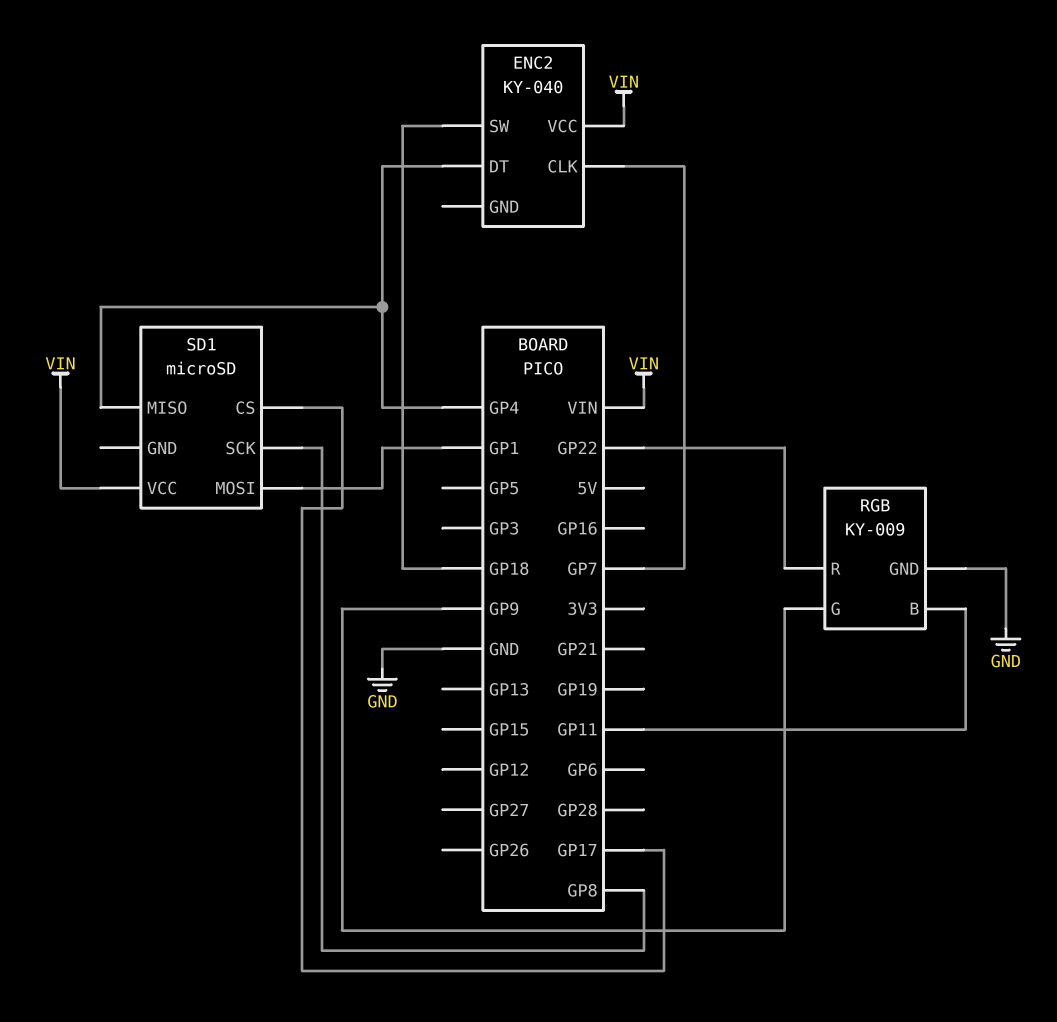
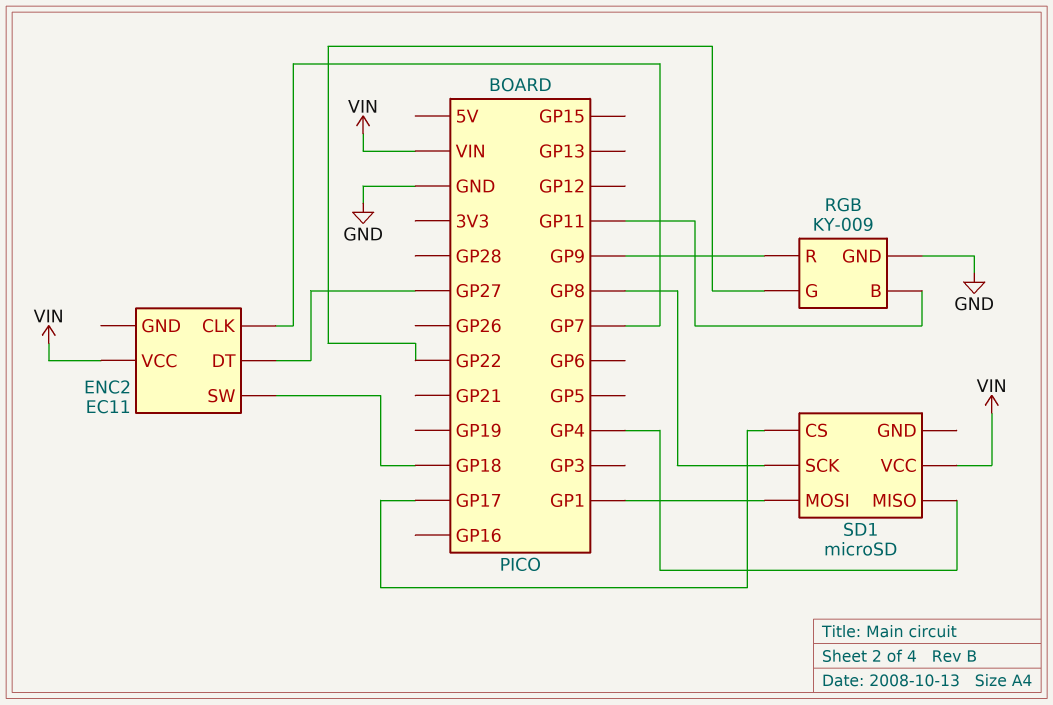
ENC2: KY-040 -> EC11
ENC2 pin DT: GP4 -> GP27
RGB pin G: GP9 -> GP22
RGB pin R: GP22 -> GP9

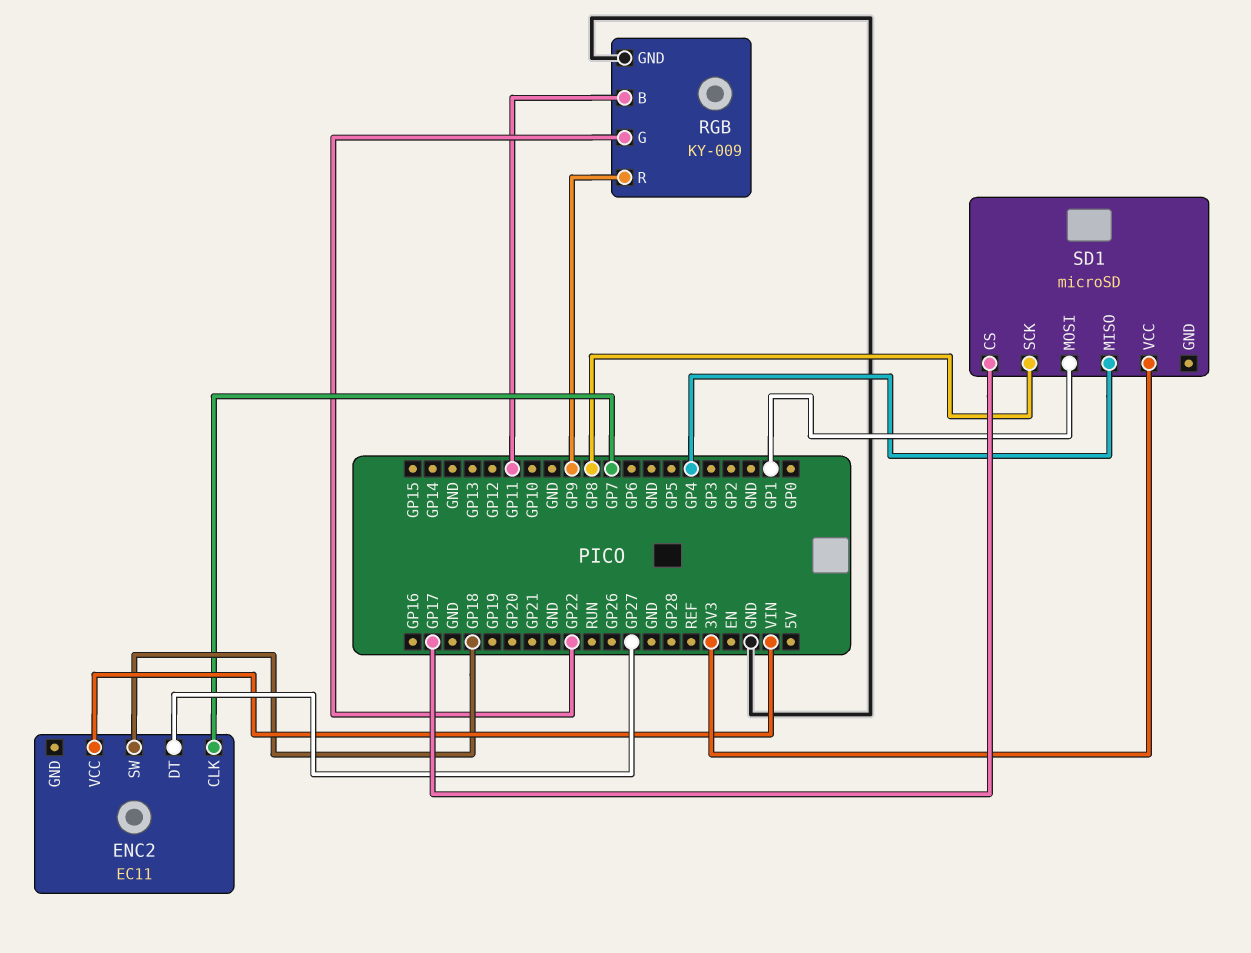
SD1 pin VCC: VIN -> 3V3

